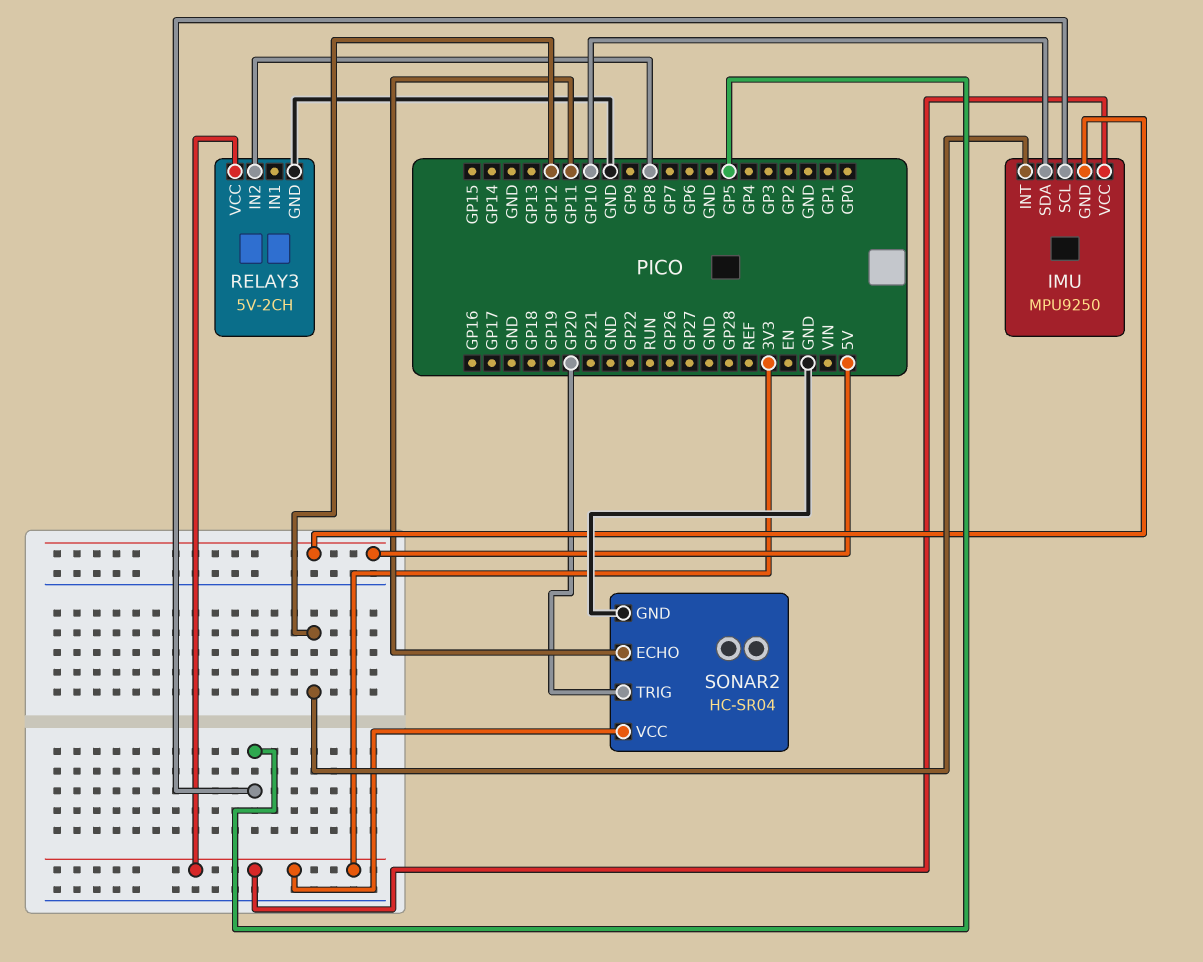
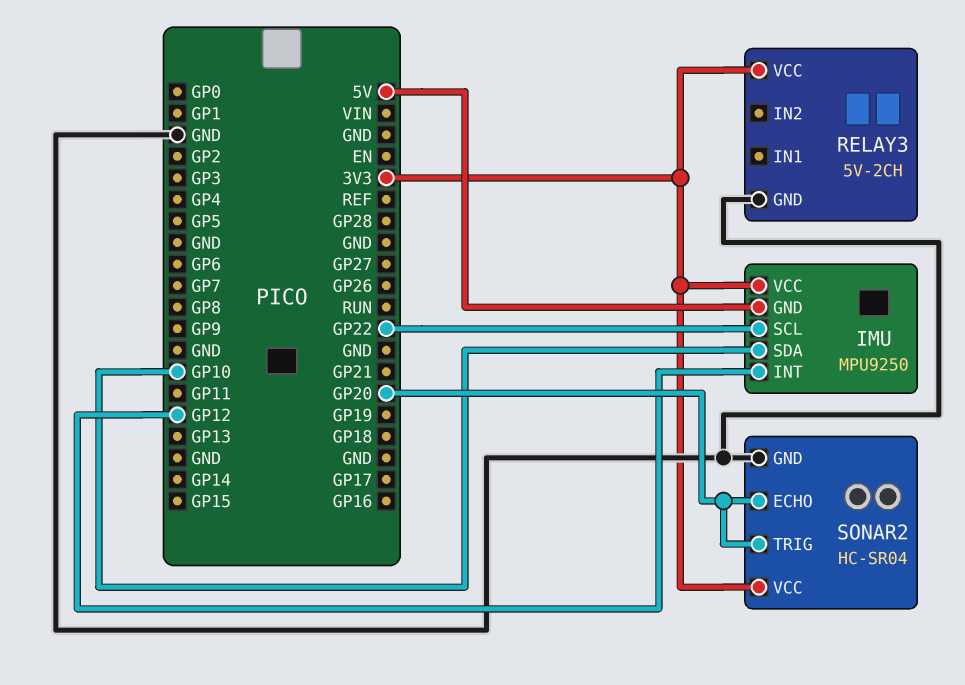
IMU pin SCL: GP5 -> GP22
RELAY3 pin IN2: GP8 -> none
SONAR2 pin ECHO: GP11 -> GP20

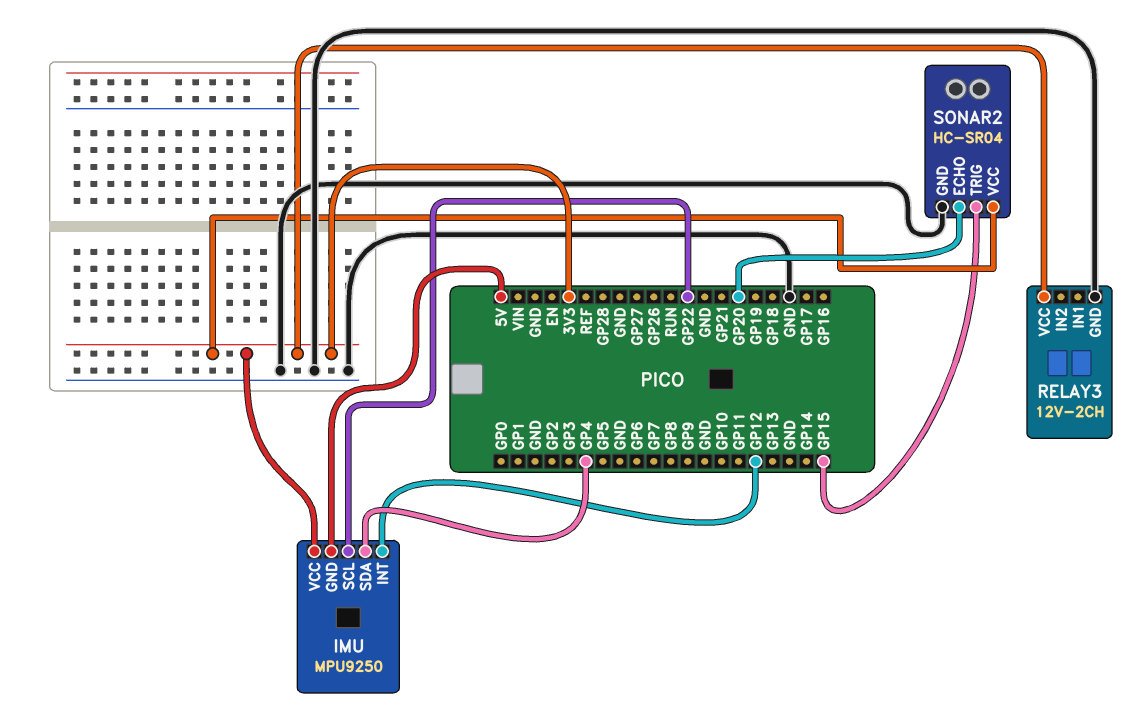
IMU pin SDA: GP10 -> GP4
RELAY3: 5V-2CH -> 12V-2CH
SONAR2 pin TRIG: GP20 -> GP15

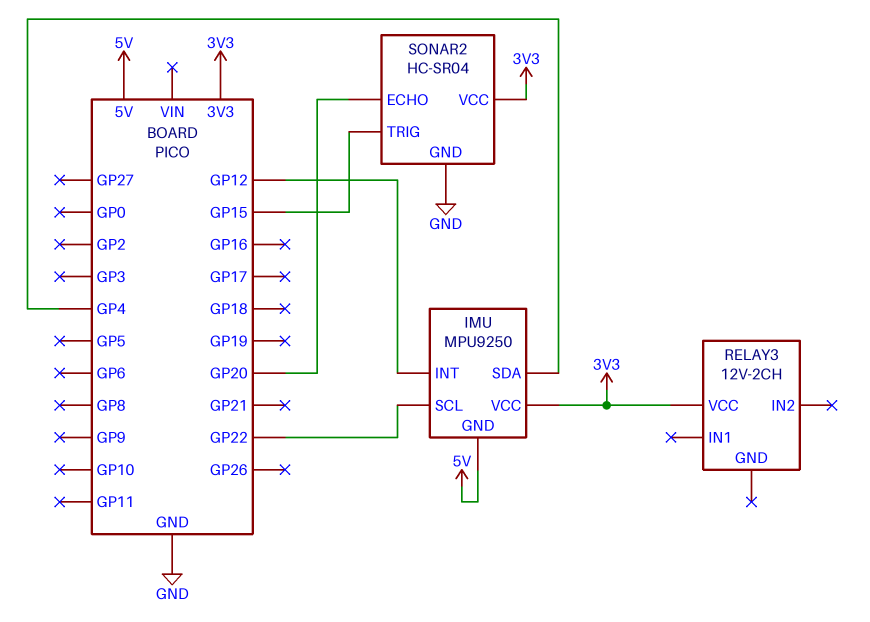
RELAY3 pin GND: GND -> none

